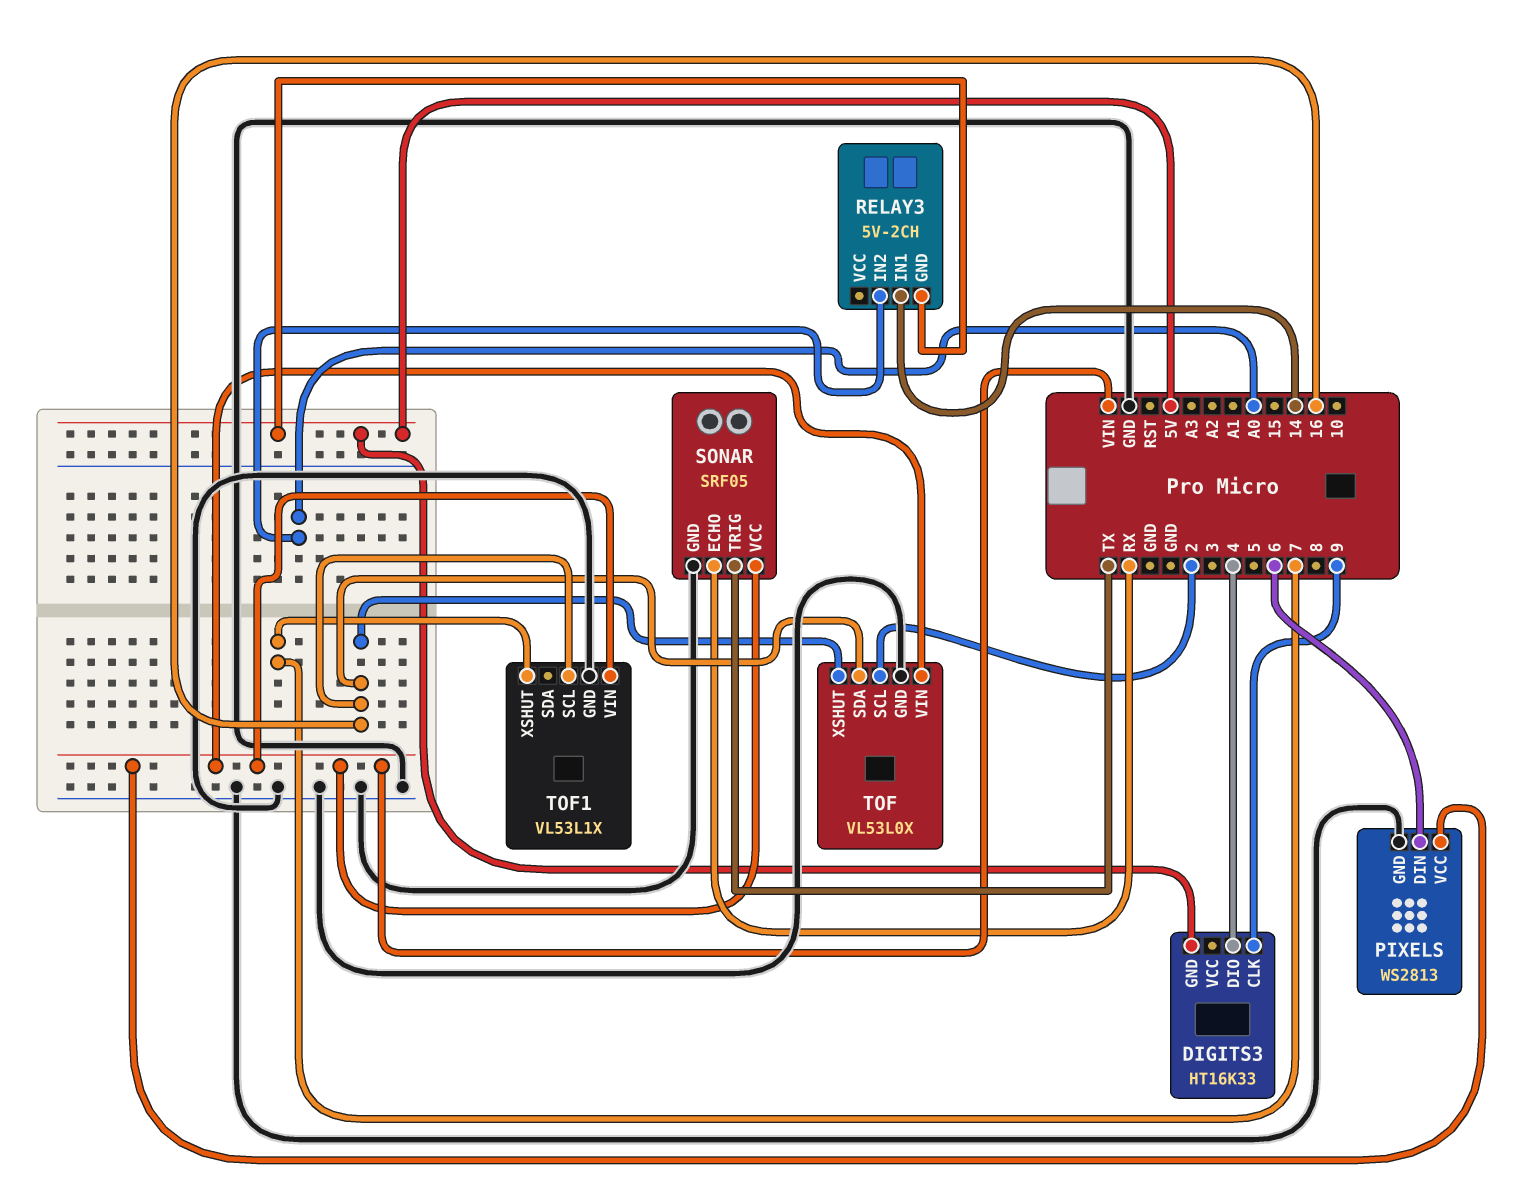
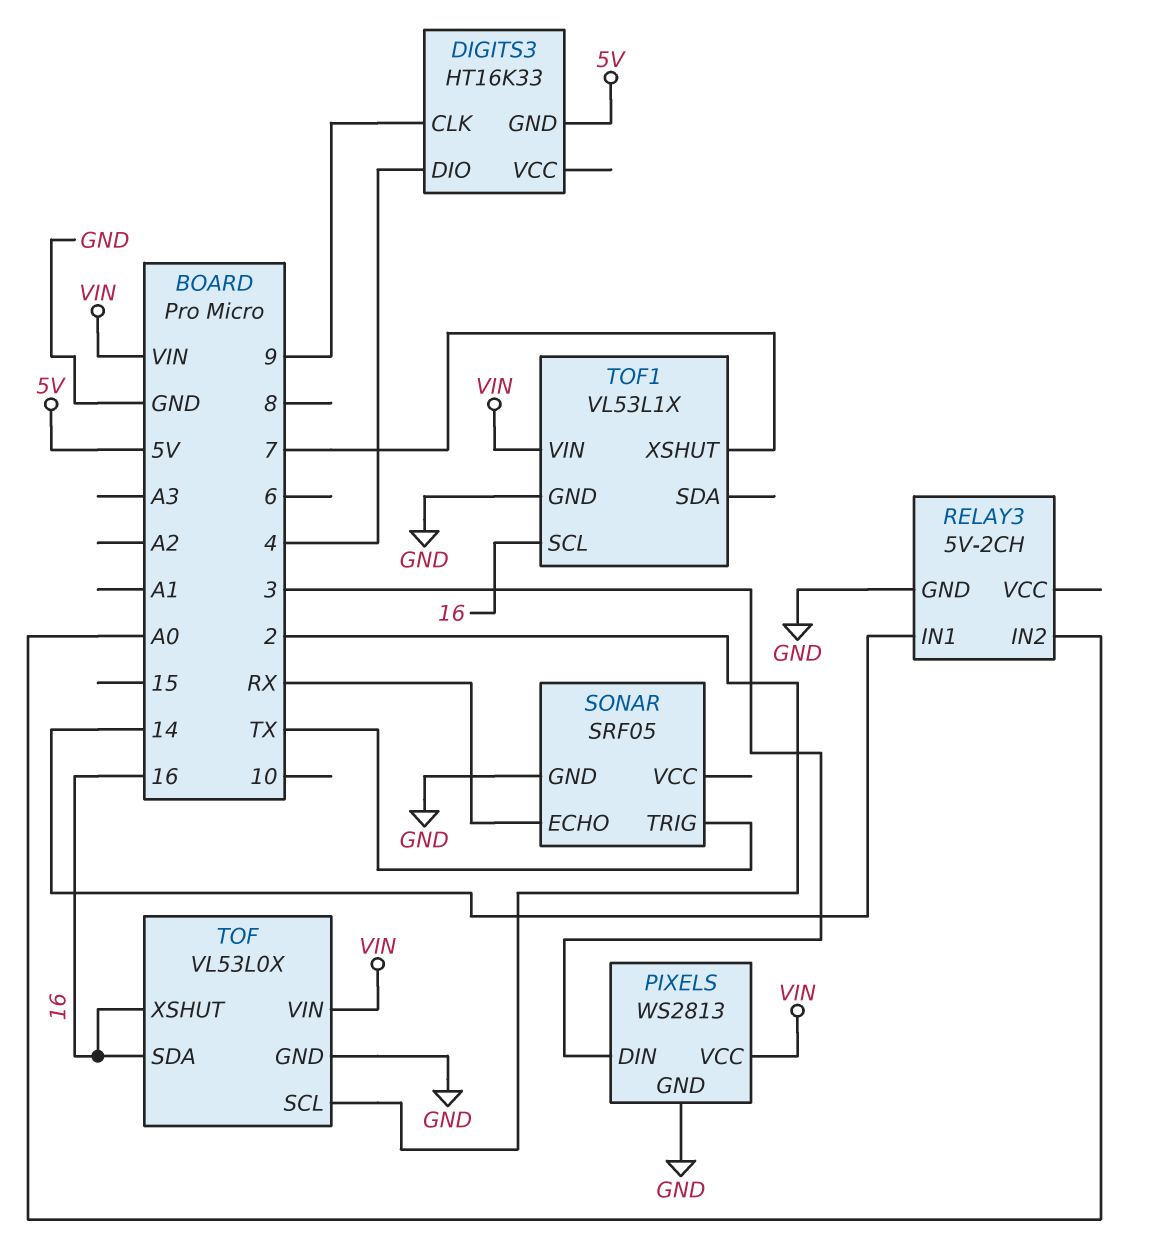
PIXELS pin DIN: 6 -> 3
RELAY3 pin GND: 5V -> GND
SONAR pin VCC: VIN -> none

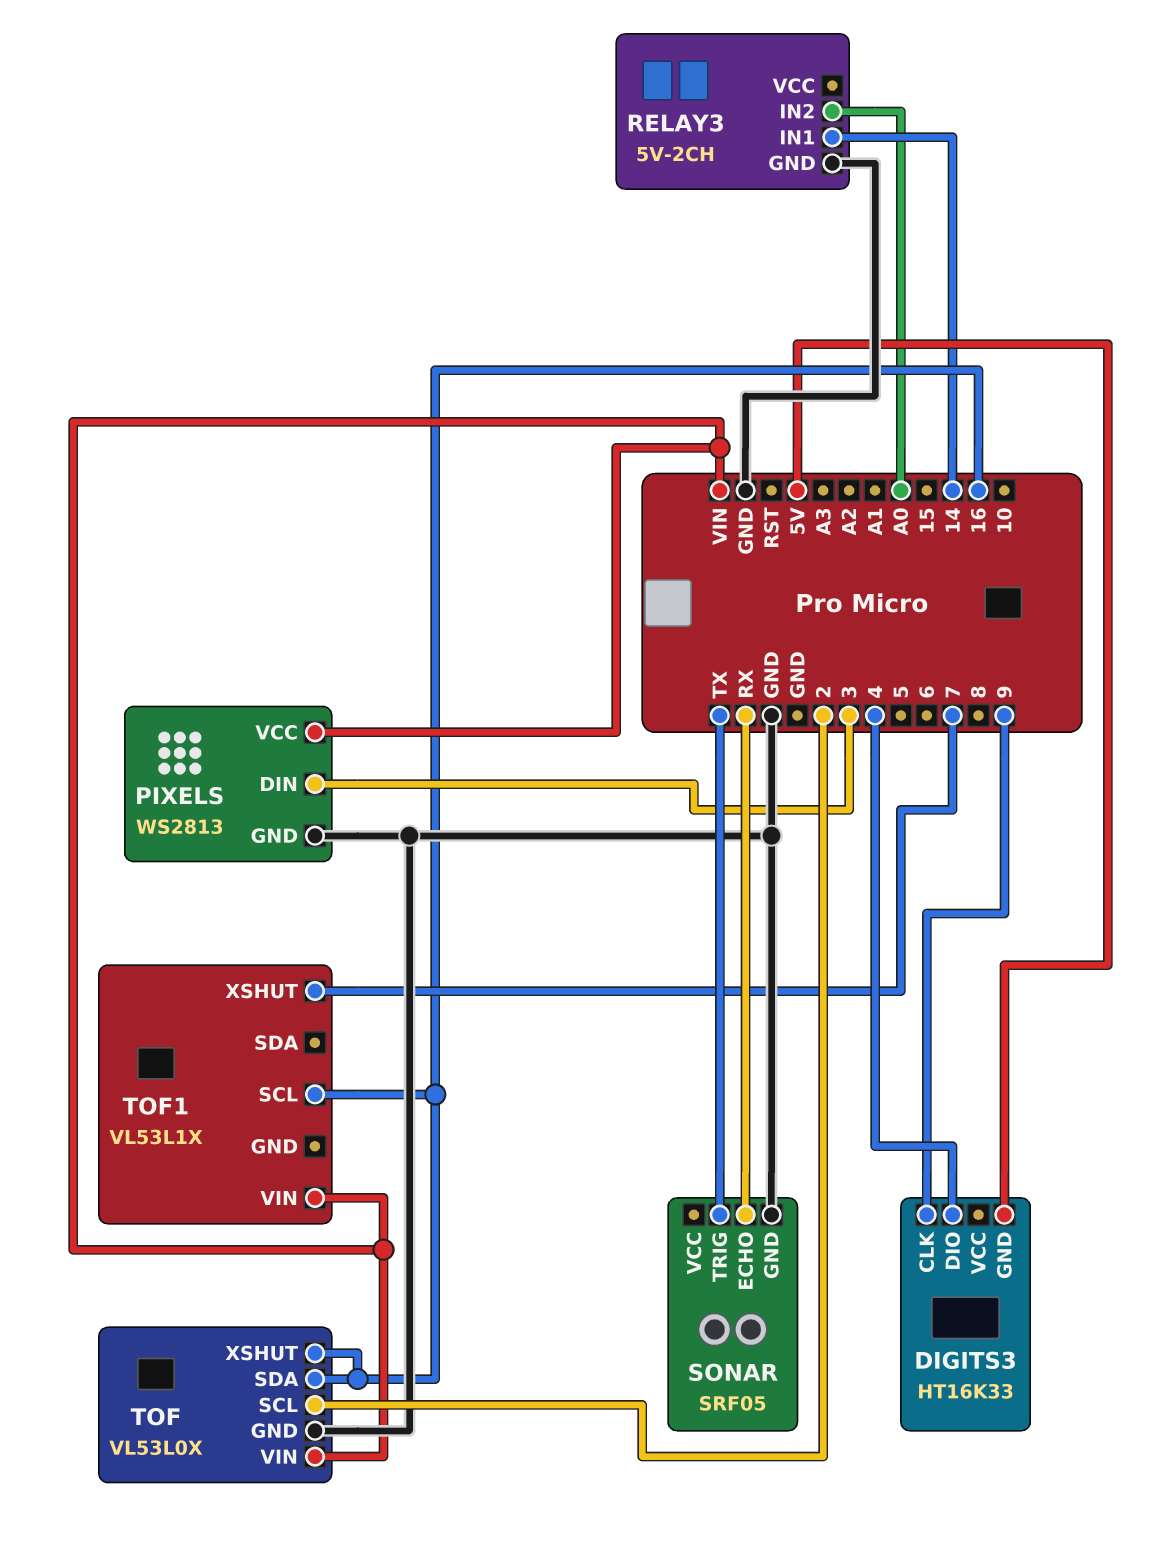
TOF1 pin GND: GND -> none

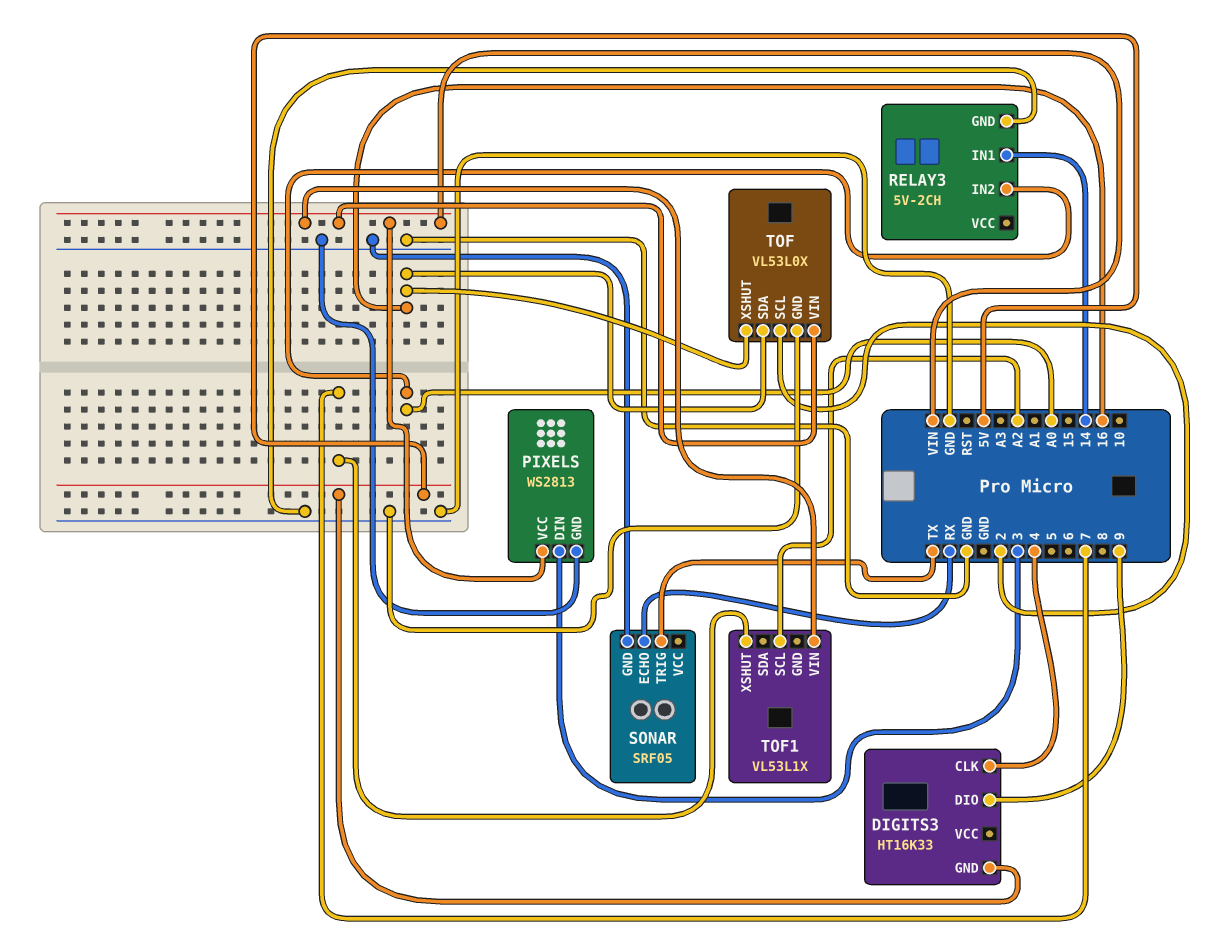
DIGITS3 pin CLK: 9 -> 4
DIGITS3 pin DIO: 4 -> 9
TOF1 pin SCL: 16 -> A2

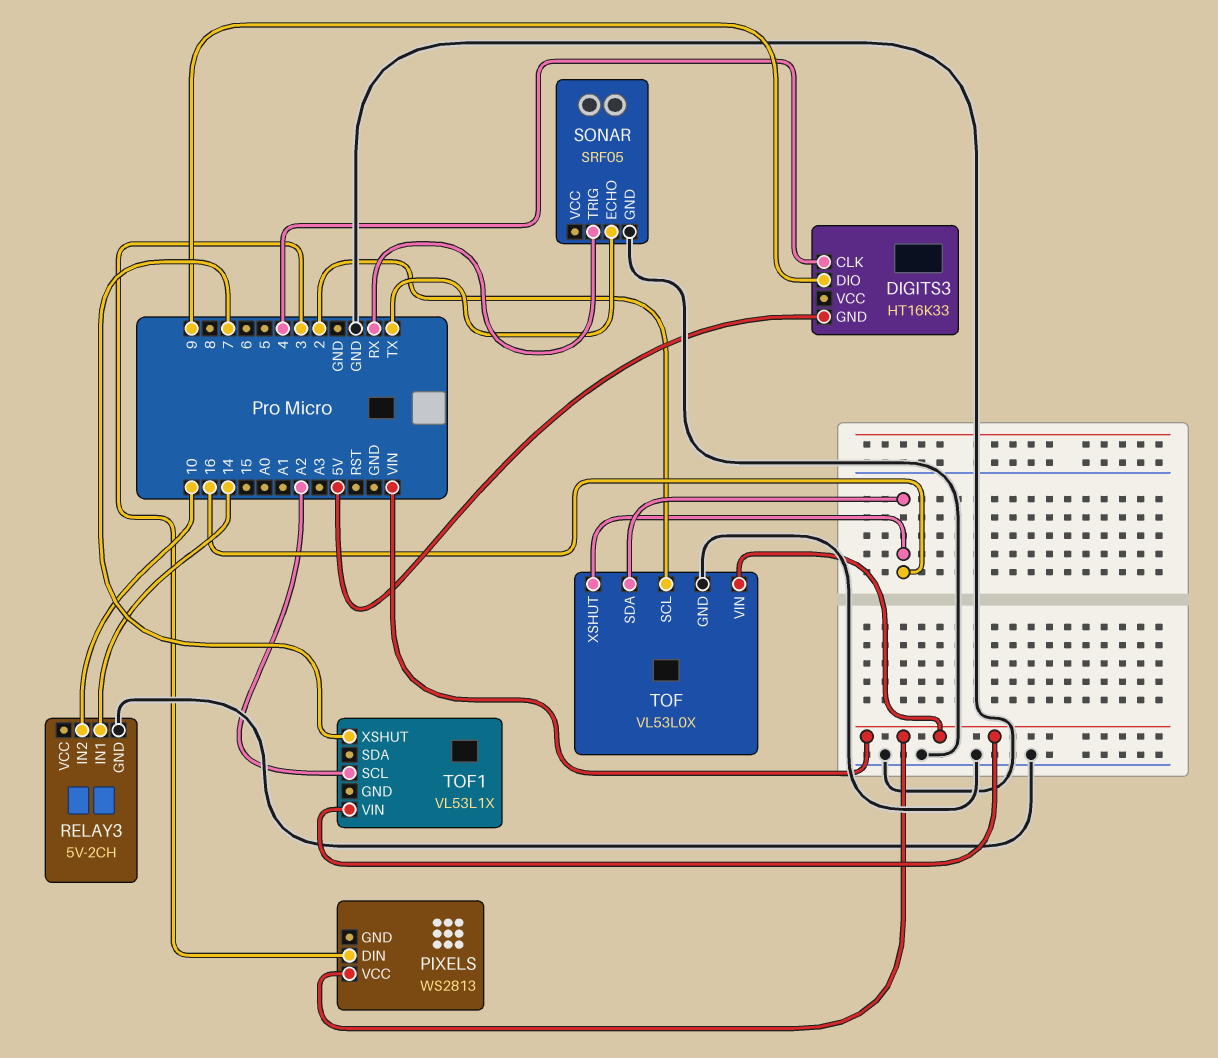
PIXELS pin GND: GND -> none
RELAY3 pin IN2: A0 -> 10
SONAR pin ECHO: RX -> TX
SONAR pin TRIG: TX -> RX

